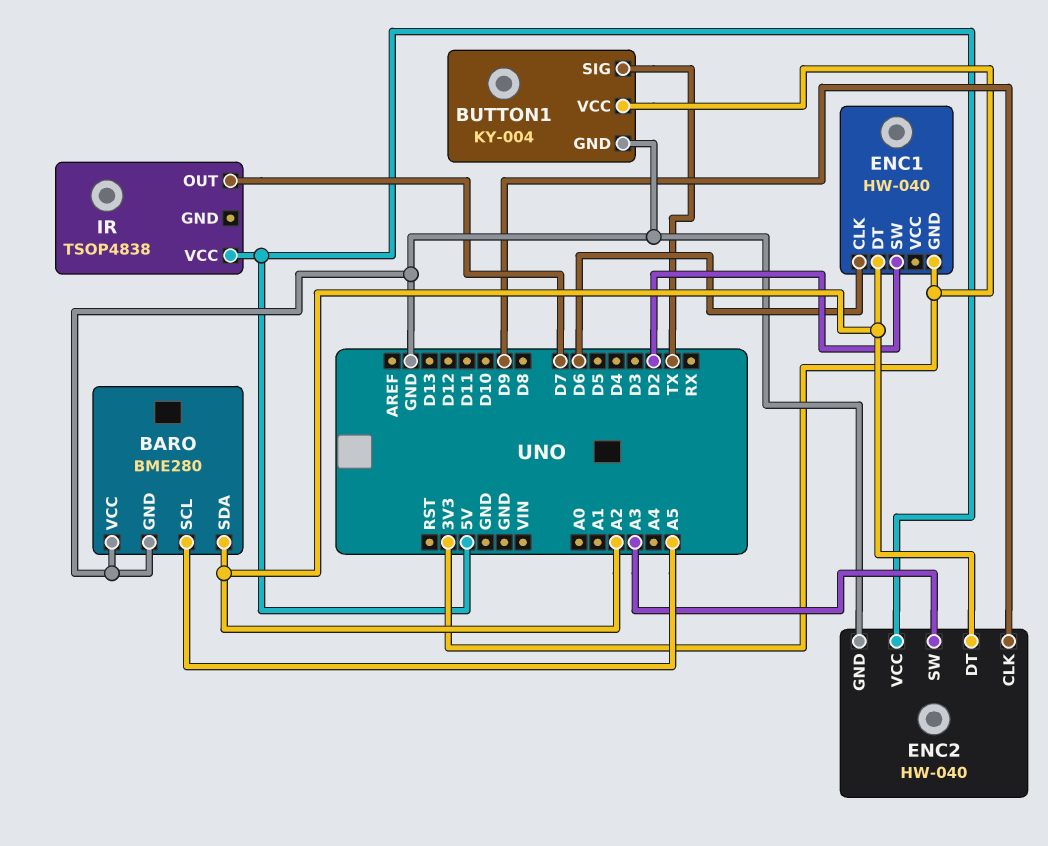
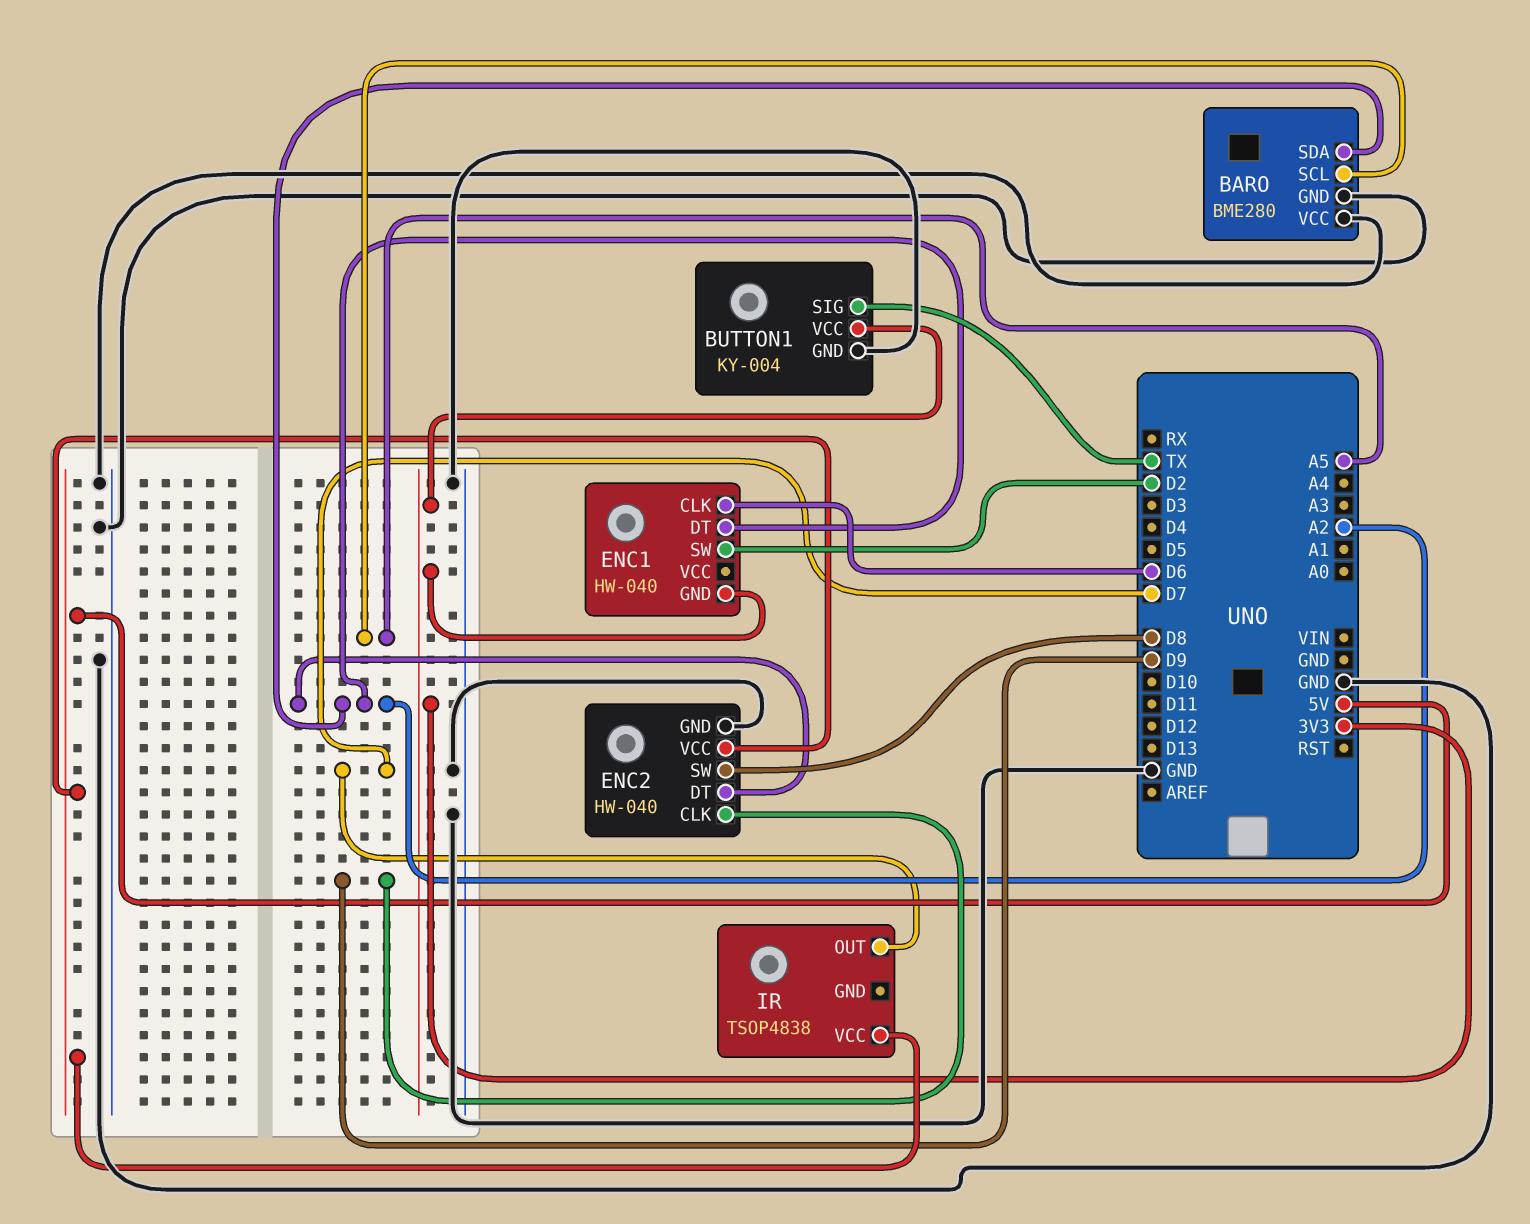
ENC2 pin SW: A3 -> D8

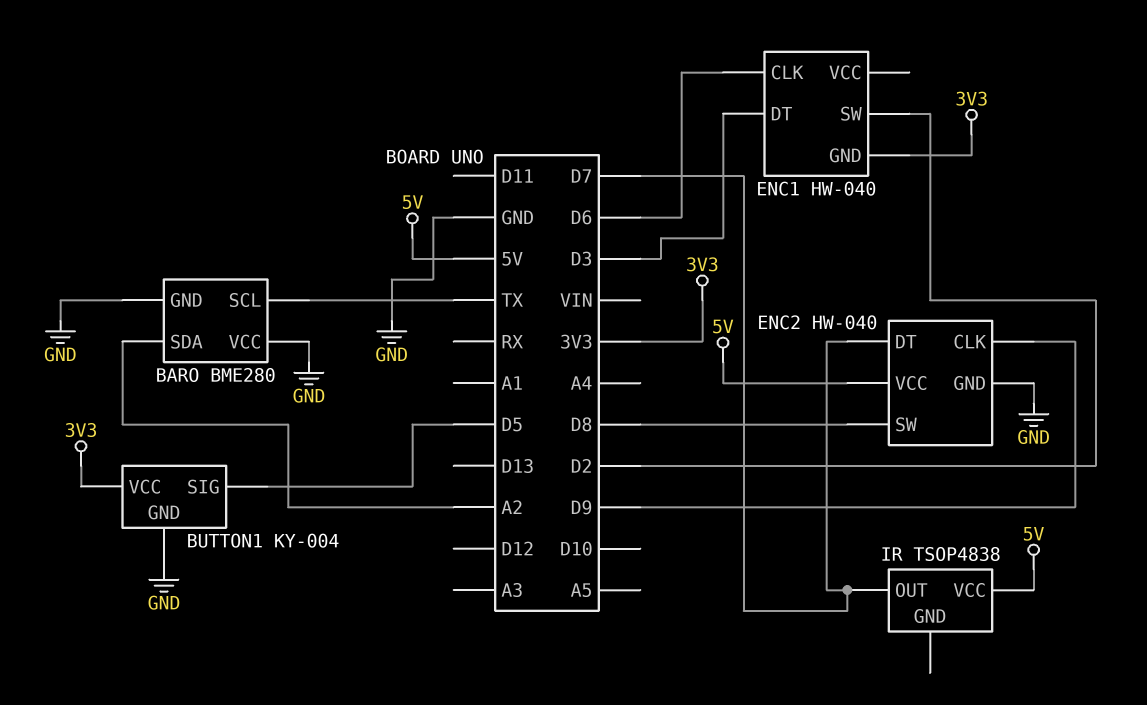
BARO pin SCL: A5 -> TX
BUTTON1 pin SIG: TX -> D5
ENC1 pin DT: A2 -> D3
ENC2 pin DT: A2 -> D7

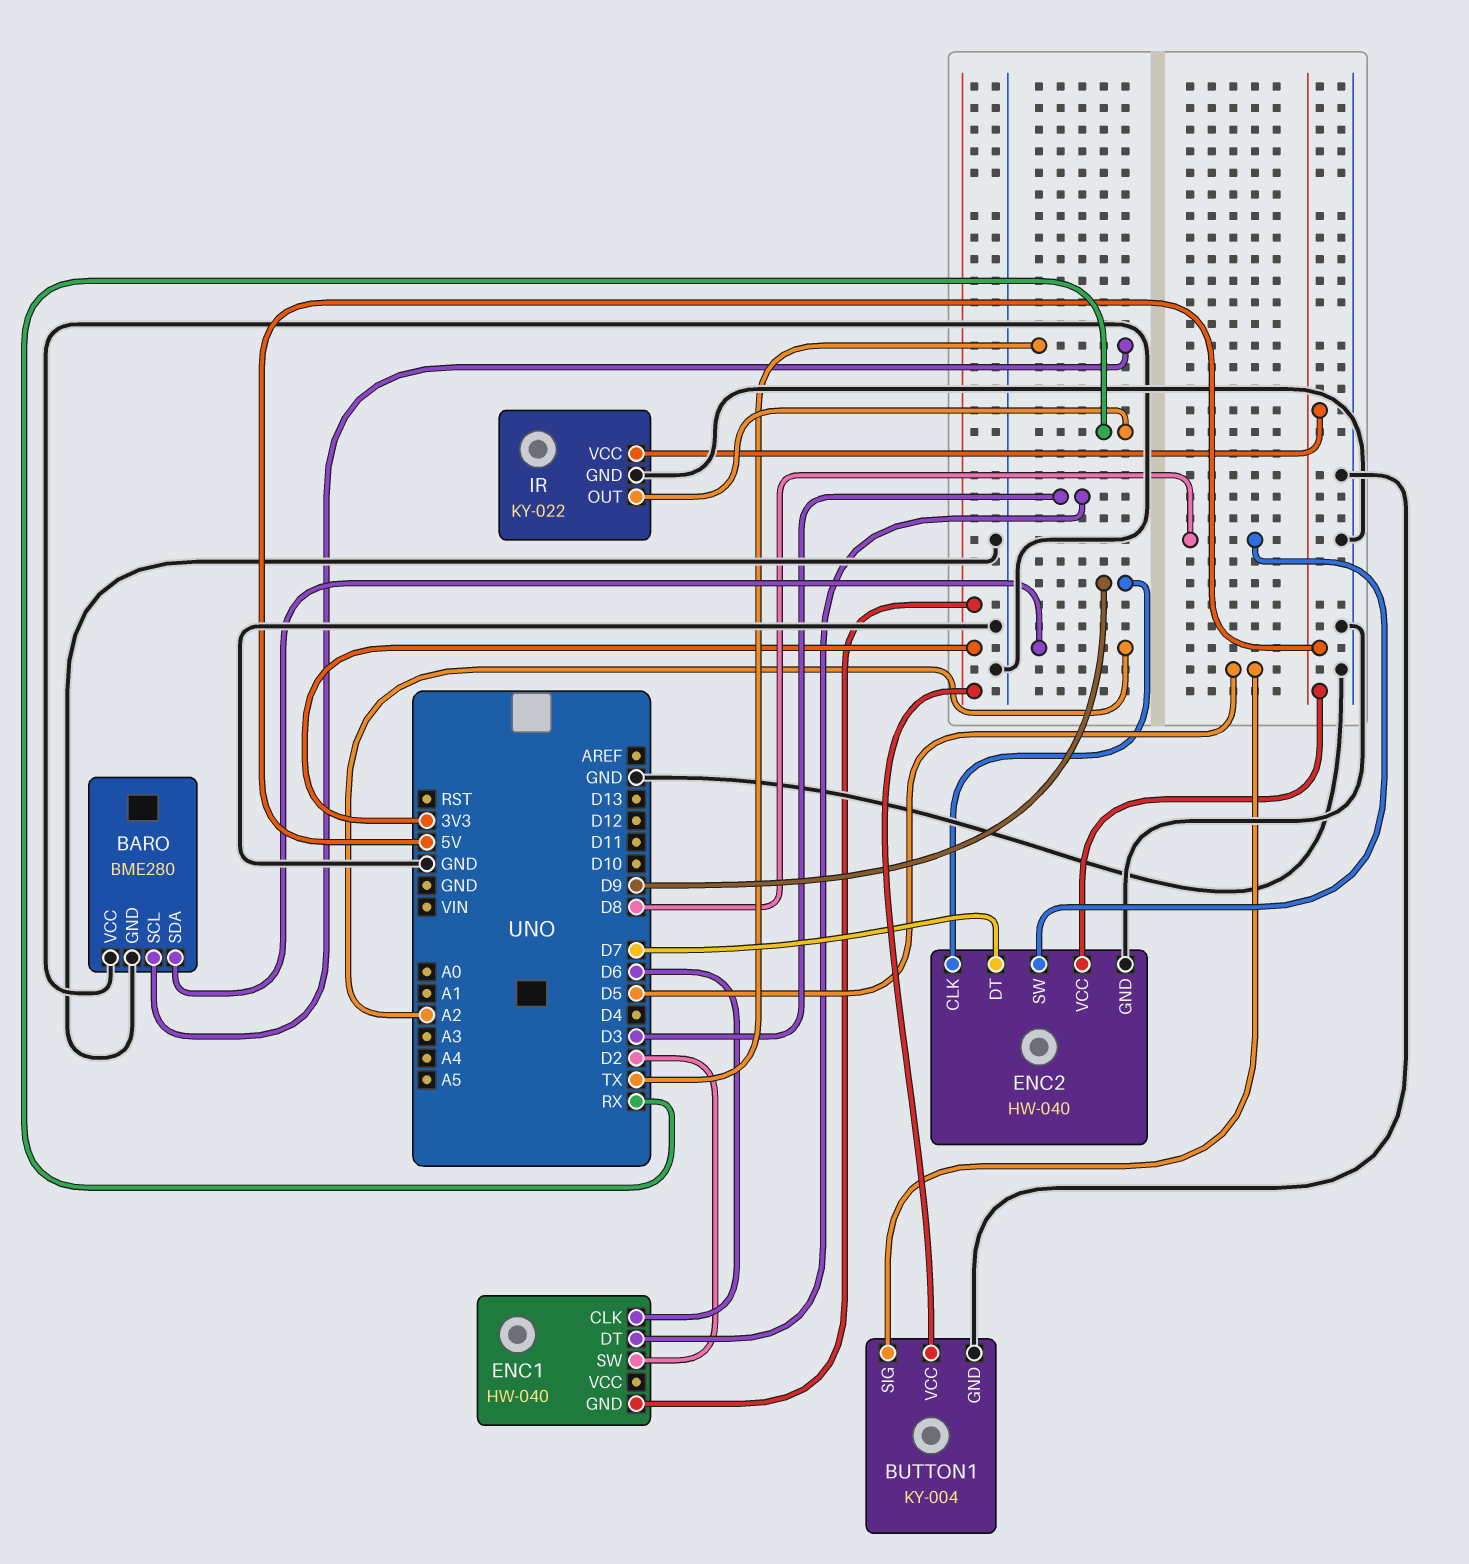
IR: TSOP4838 -> KY-022
IR pin GND: none -> GND
IR pin OUT: D7 -> RX

